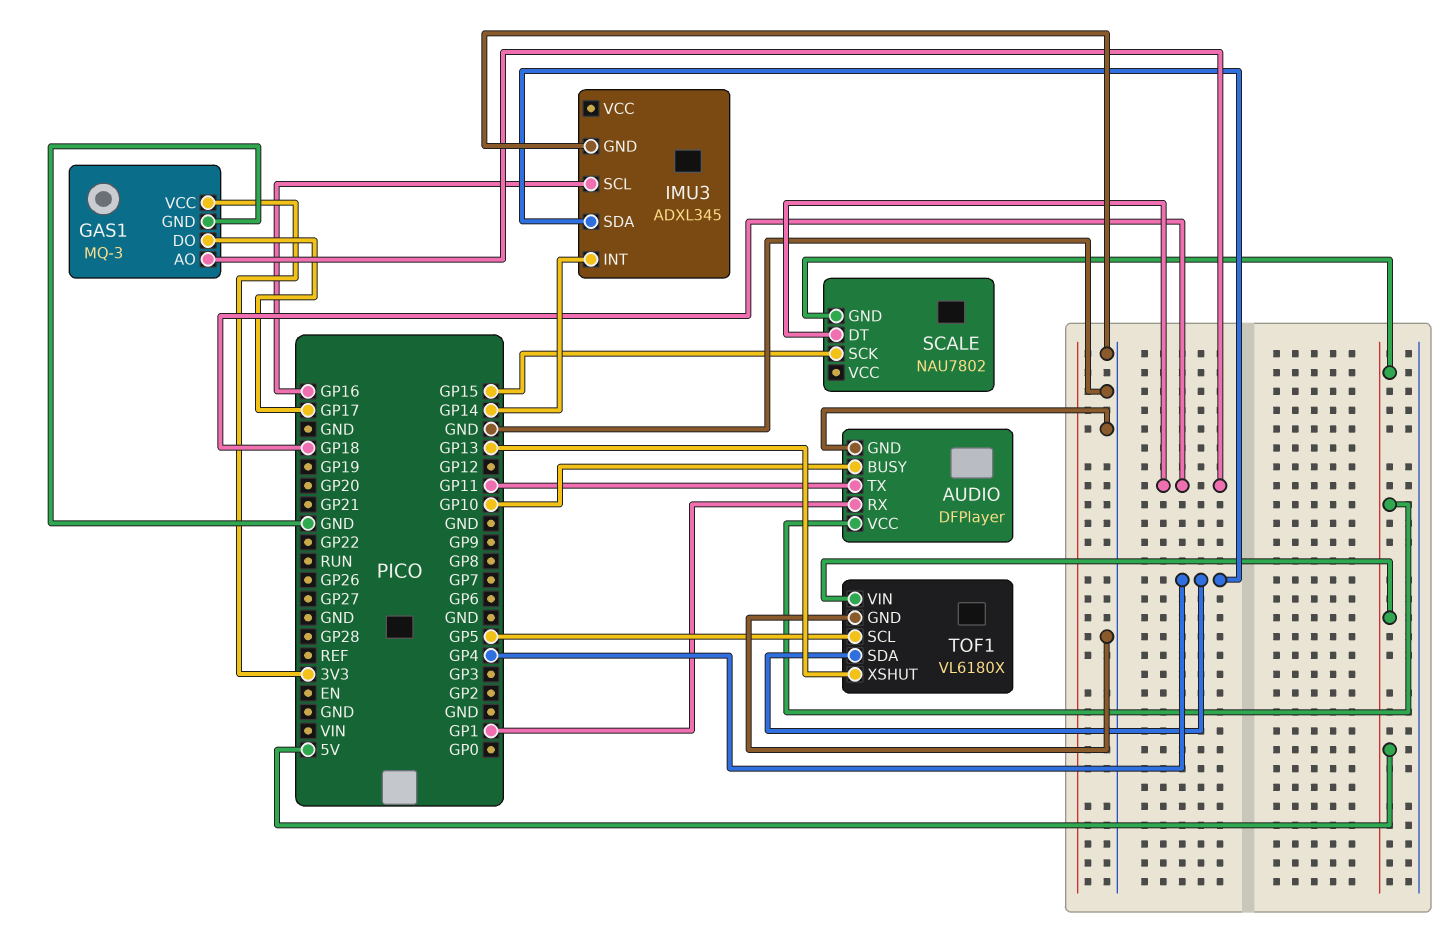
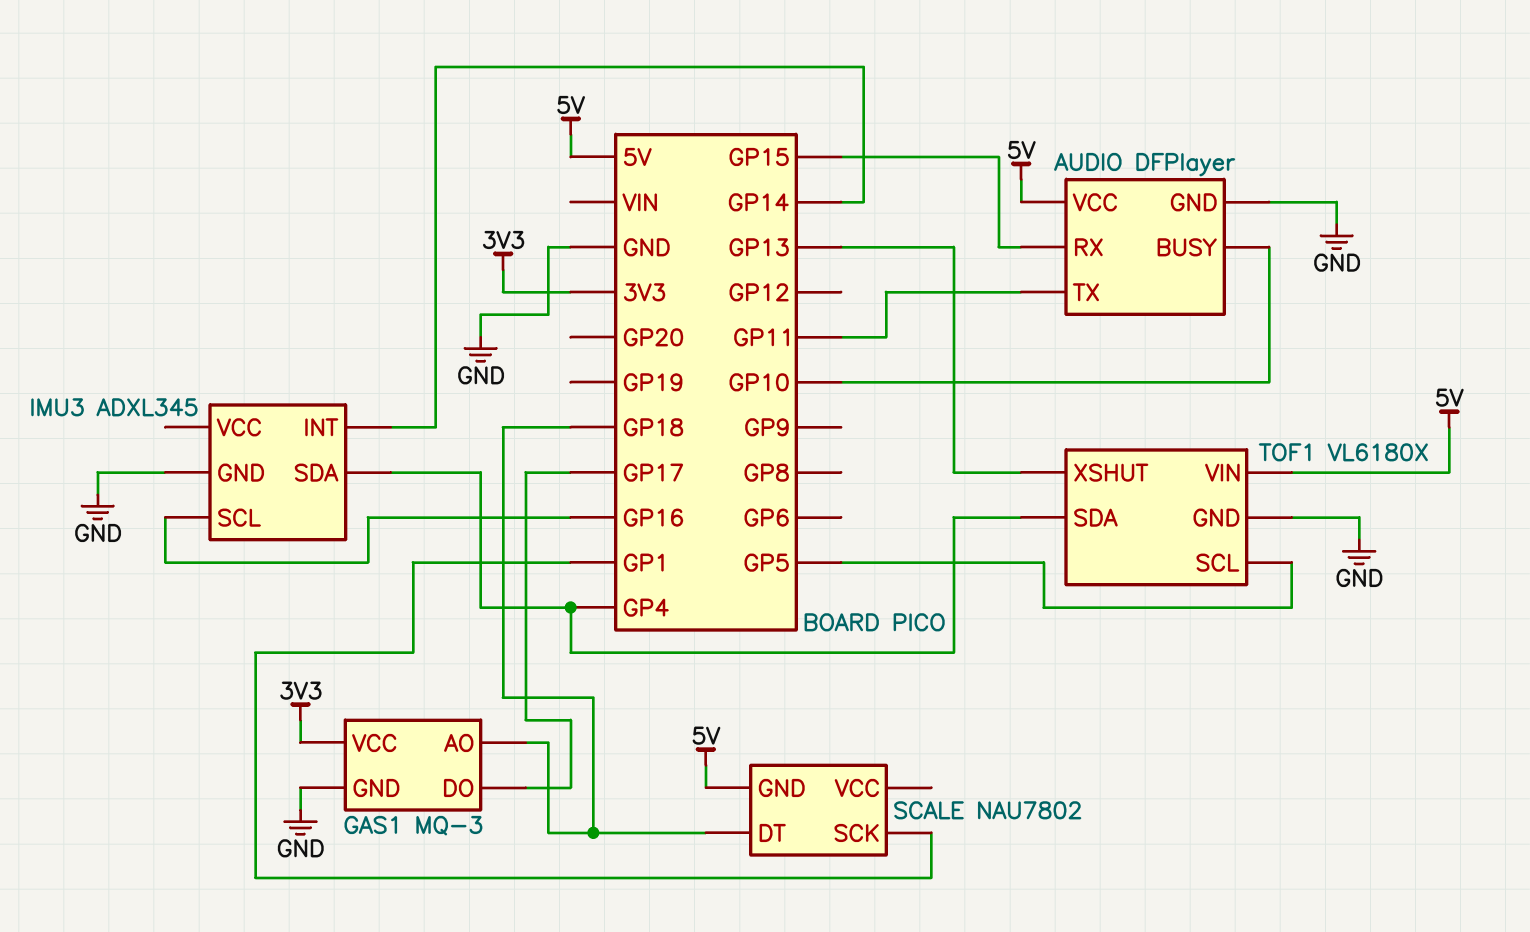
AUDIO pin RX: GP1 -> GP15
SCALE pin SCK: GP15 -> GP1

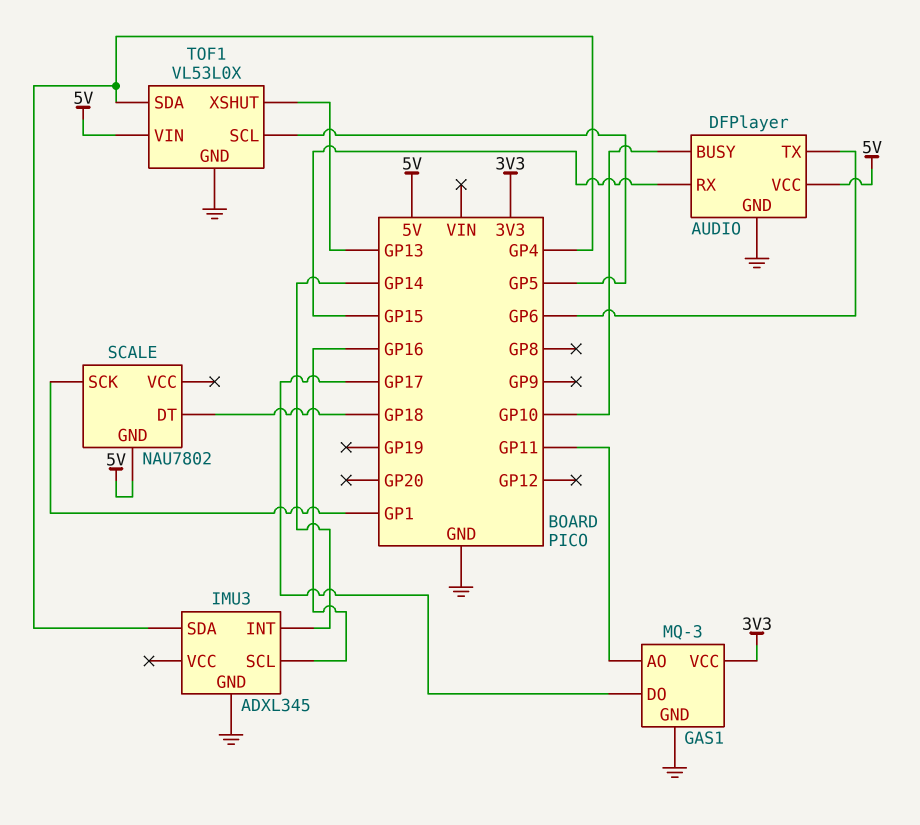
AUDIO pin TX: GP11 -> GP6
GAS1 pin AO: GP18 -> GP11
TOF1: VL6180X -> VL53L0X

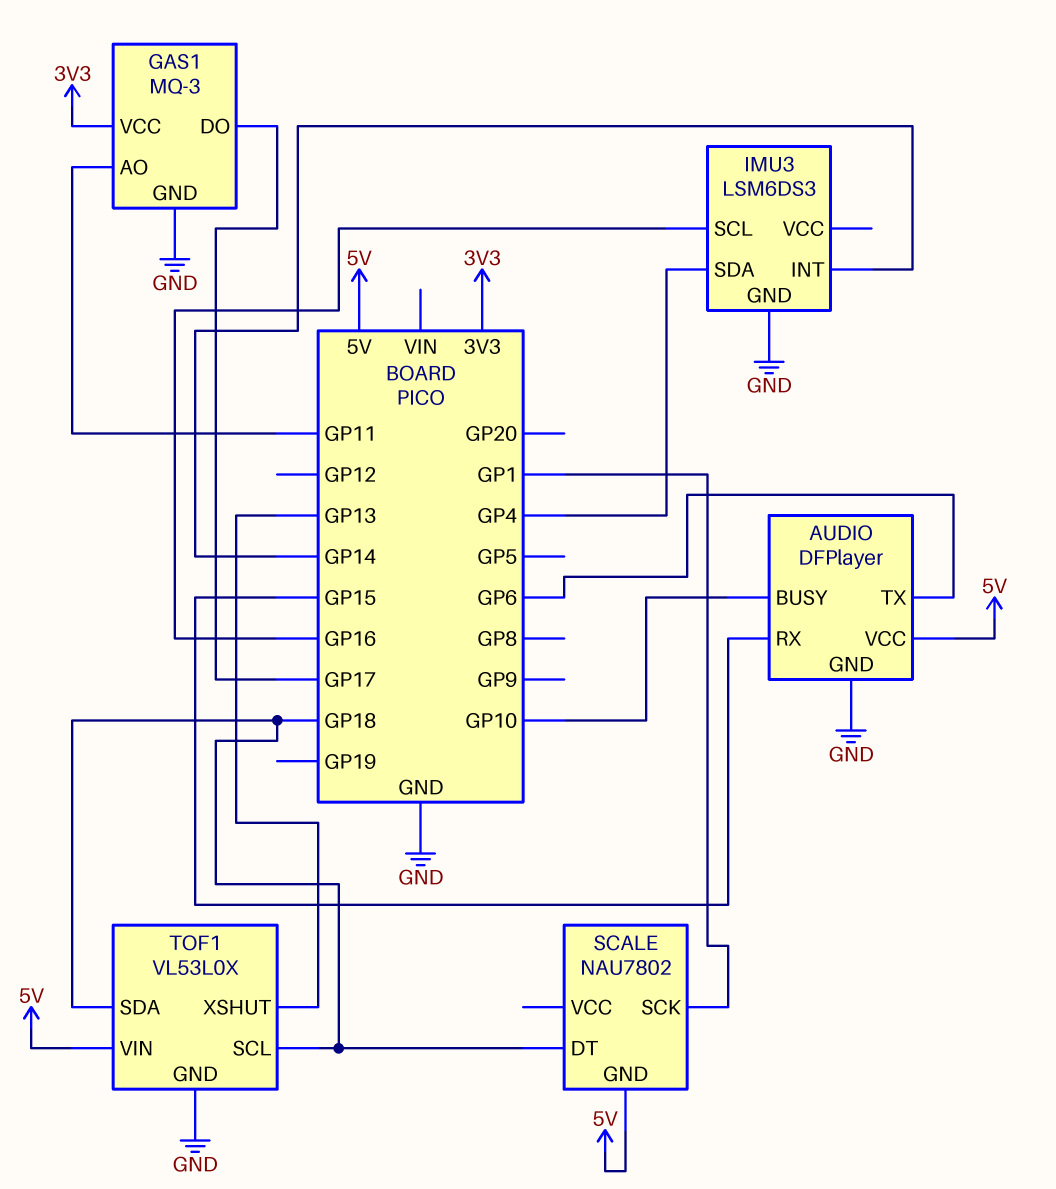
IMU3: ADXL345 -> LSM6DS3
TOF1 pin SCL: GP5 -> GP18
TOF1 pin SDA: GP4 -> GP18

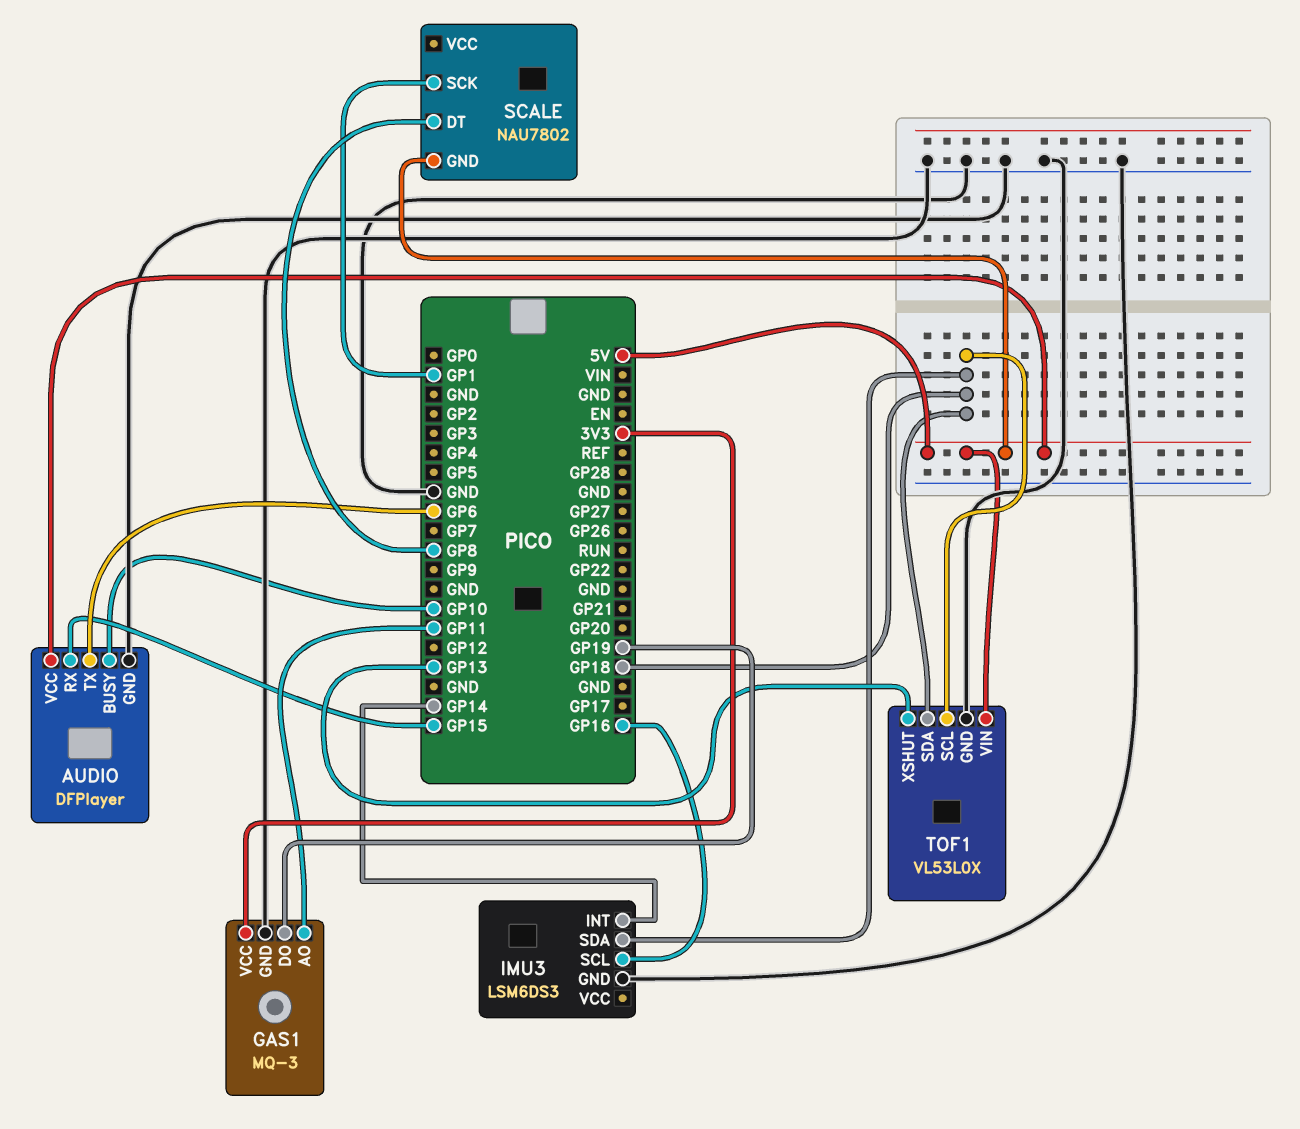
GAS1 pin DO: GP17 -> GP19
IMU3 pin SDA: GP4 -> GP18
SCALE pin DT: GP18 -> GP8

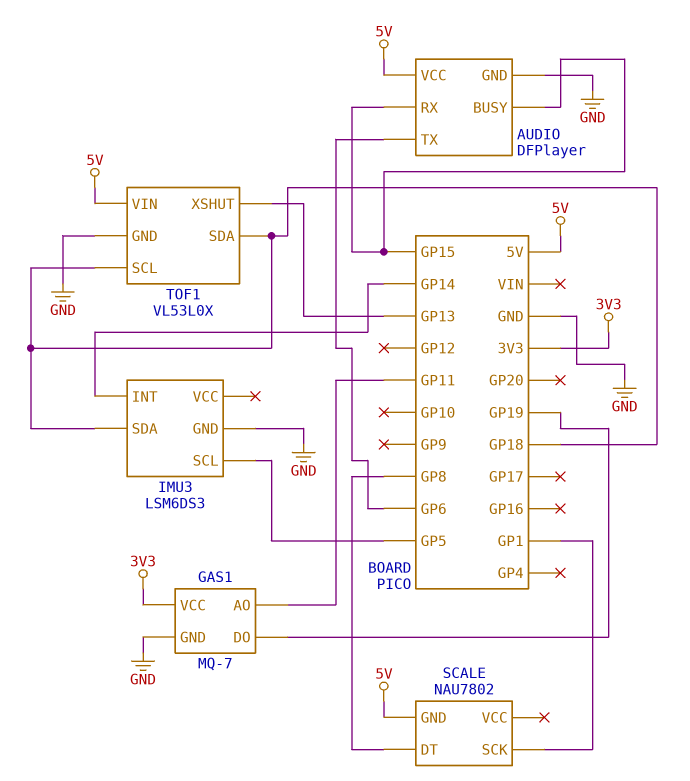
AUDIO pin BUSY: GP10 -> GP15
GAS1: MQ-3 -> MQ-7
IMU3 pin SCL: GP16 -> GP5

